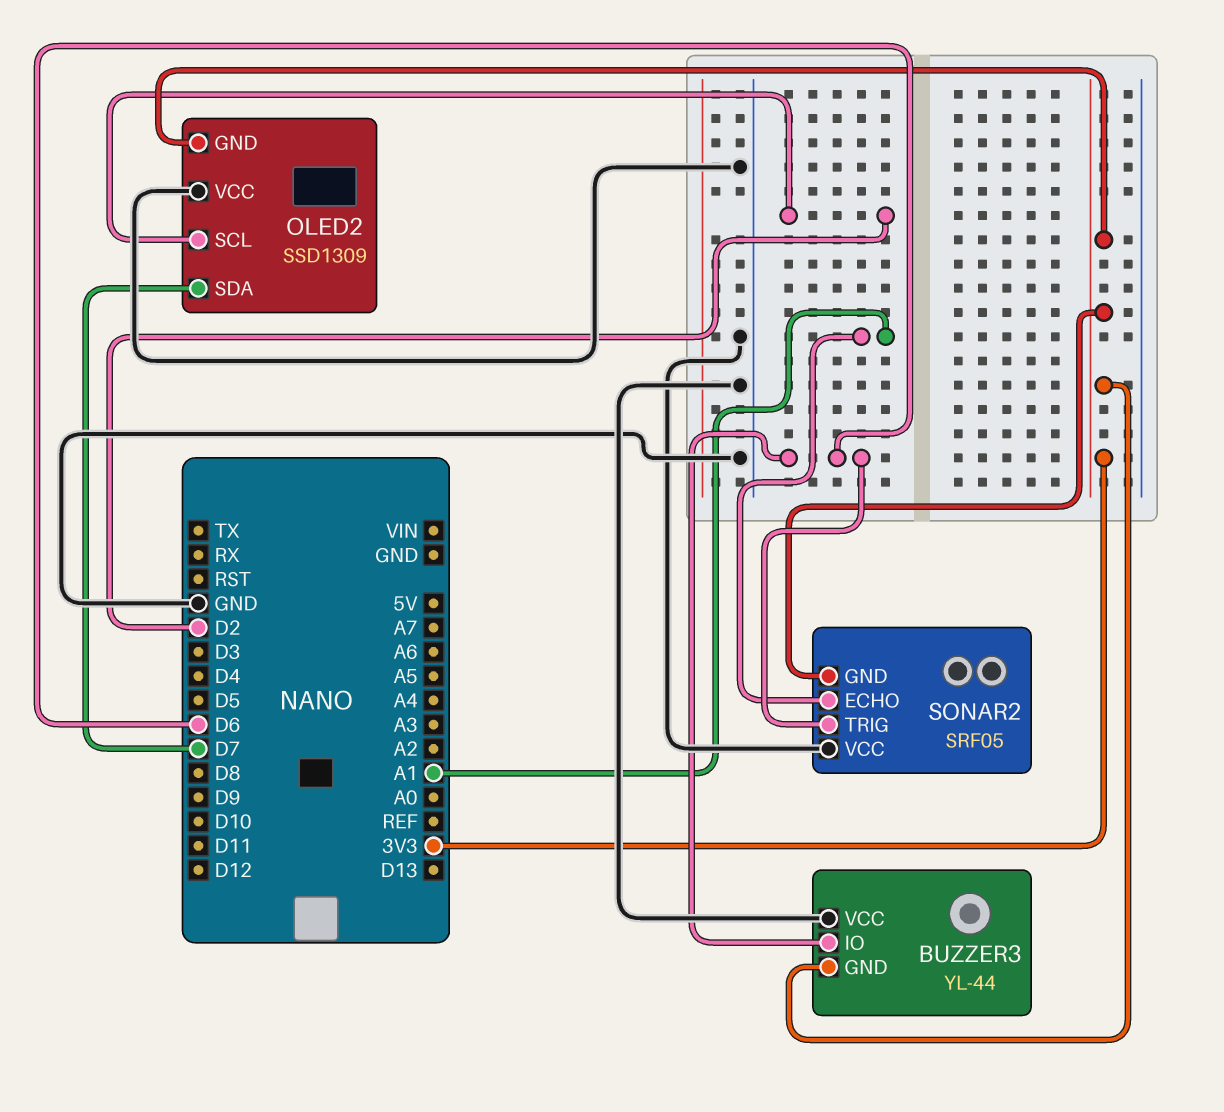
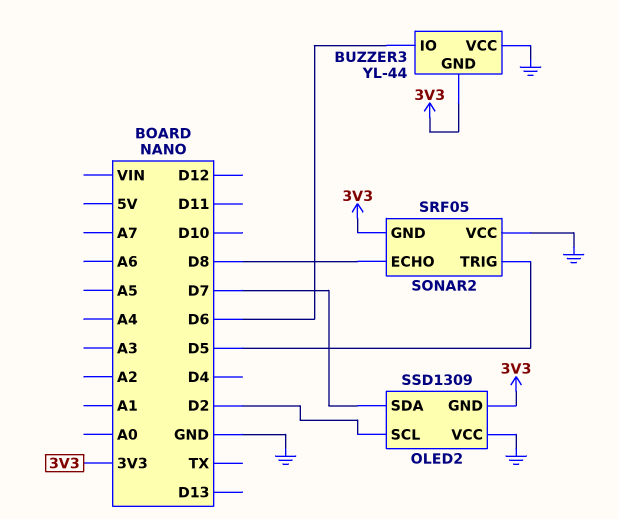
SONAR2 pin ECHO: A1 -> D8
SONAR2 pin TRIG: D6 -> D5

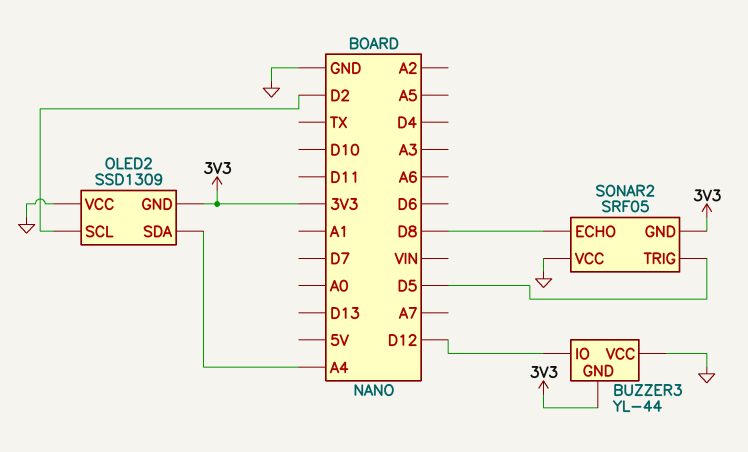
BUZZER3 pin IO: D6 -> D12
OLED2 pin SDA: D7 -> A4

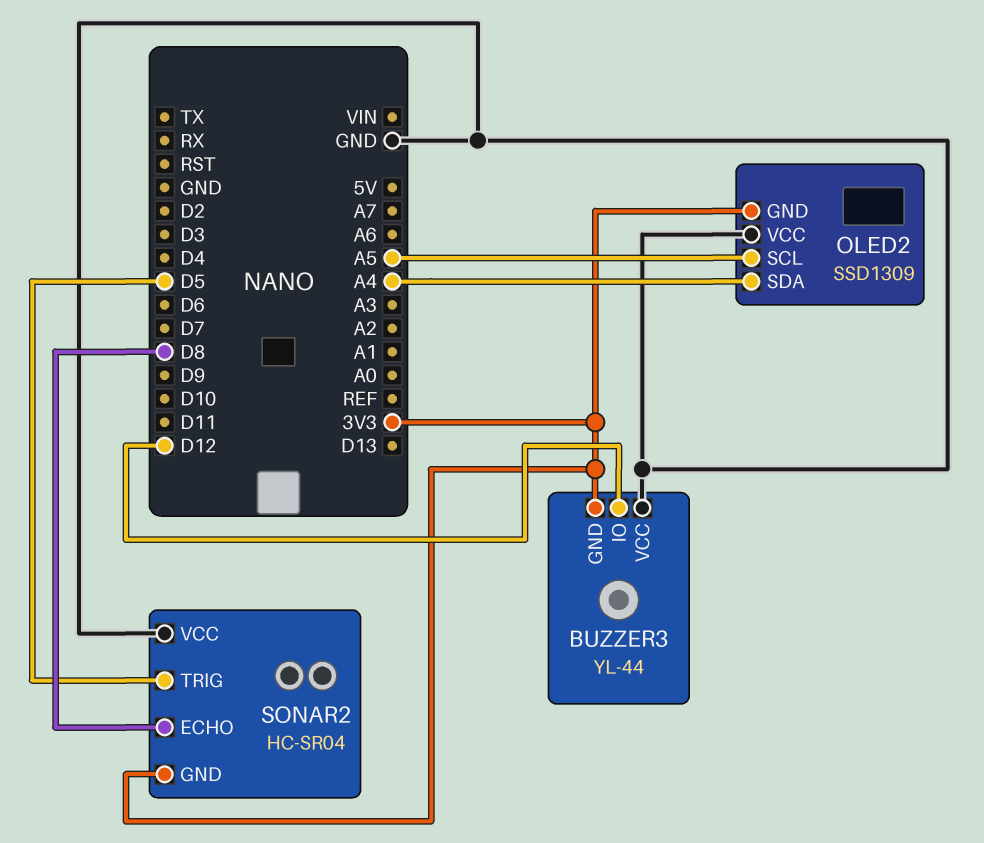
OLED2 pin SCL: D2 -> A5
SONAR2: SRF05 -> HC-SR04

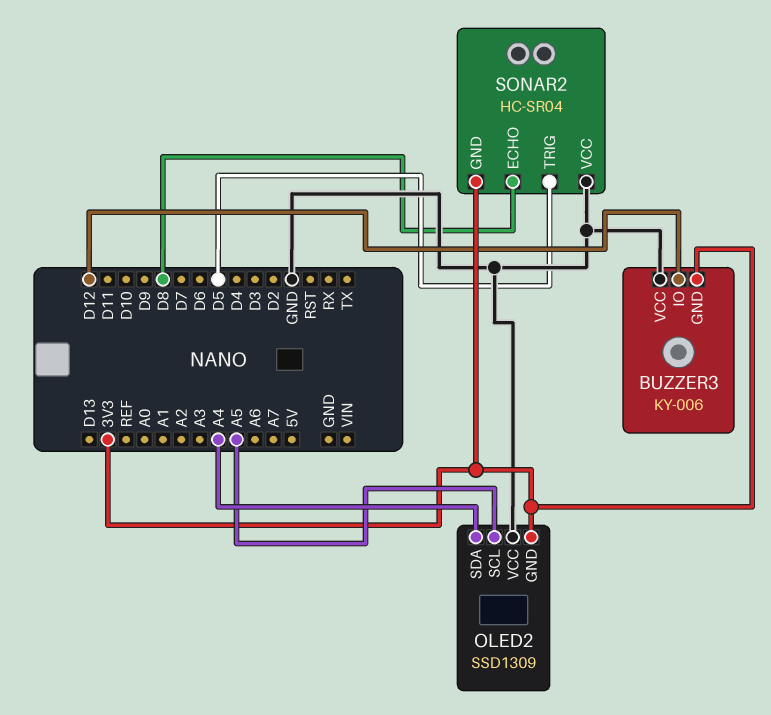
BUZZER3: YL-44 -> KY-006

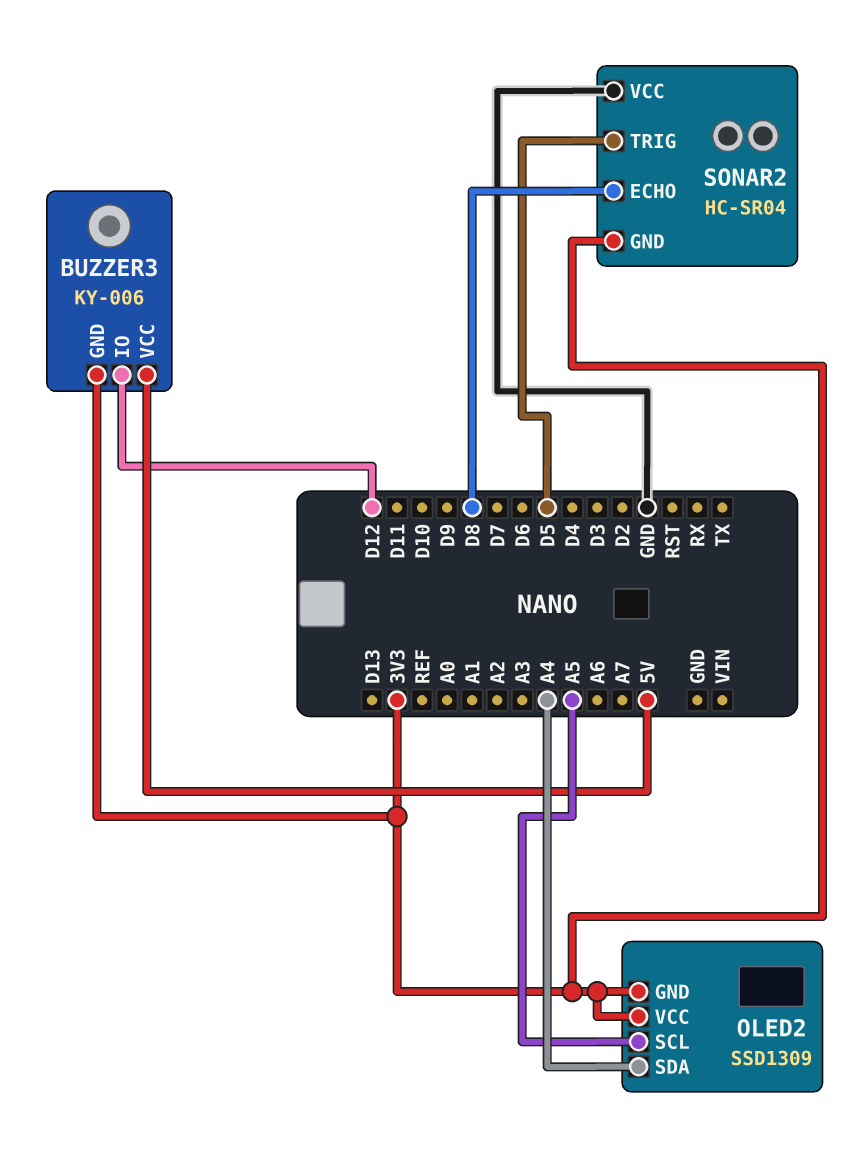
BUZZER3 pin VCC: GND -> 5V
OLED2 pin VCC: GND -> 3V3

